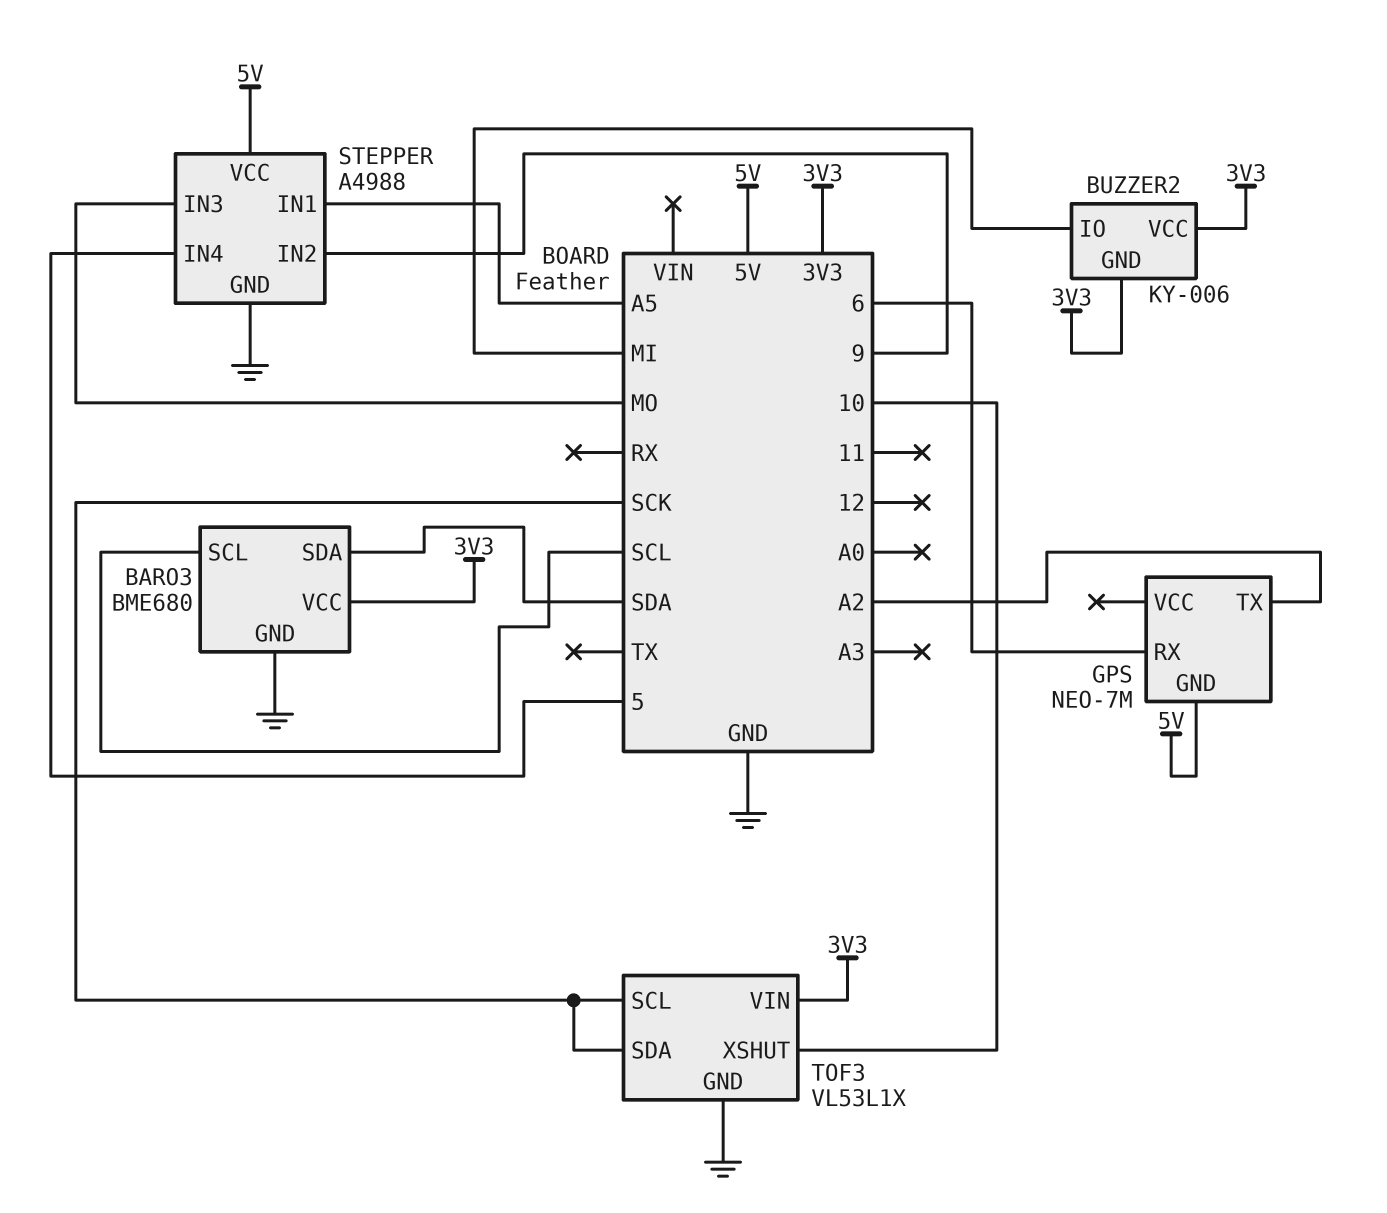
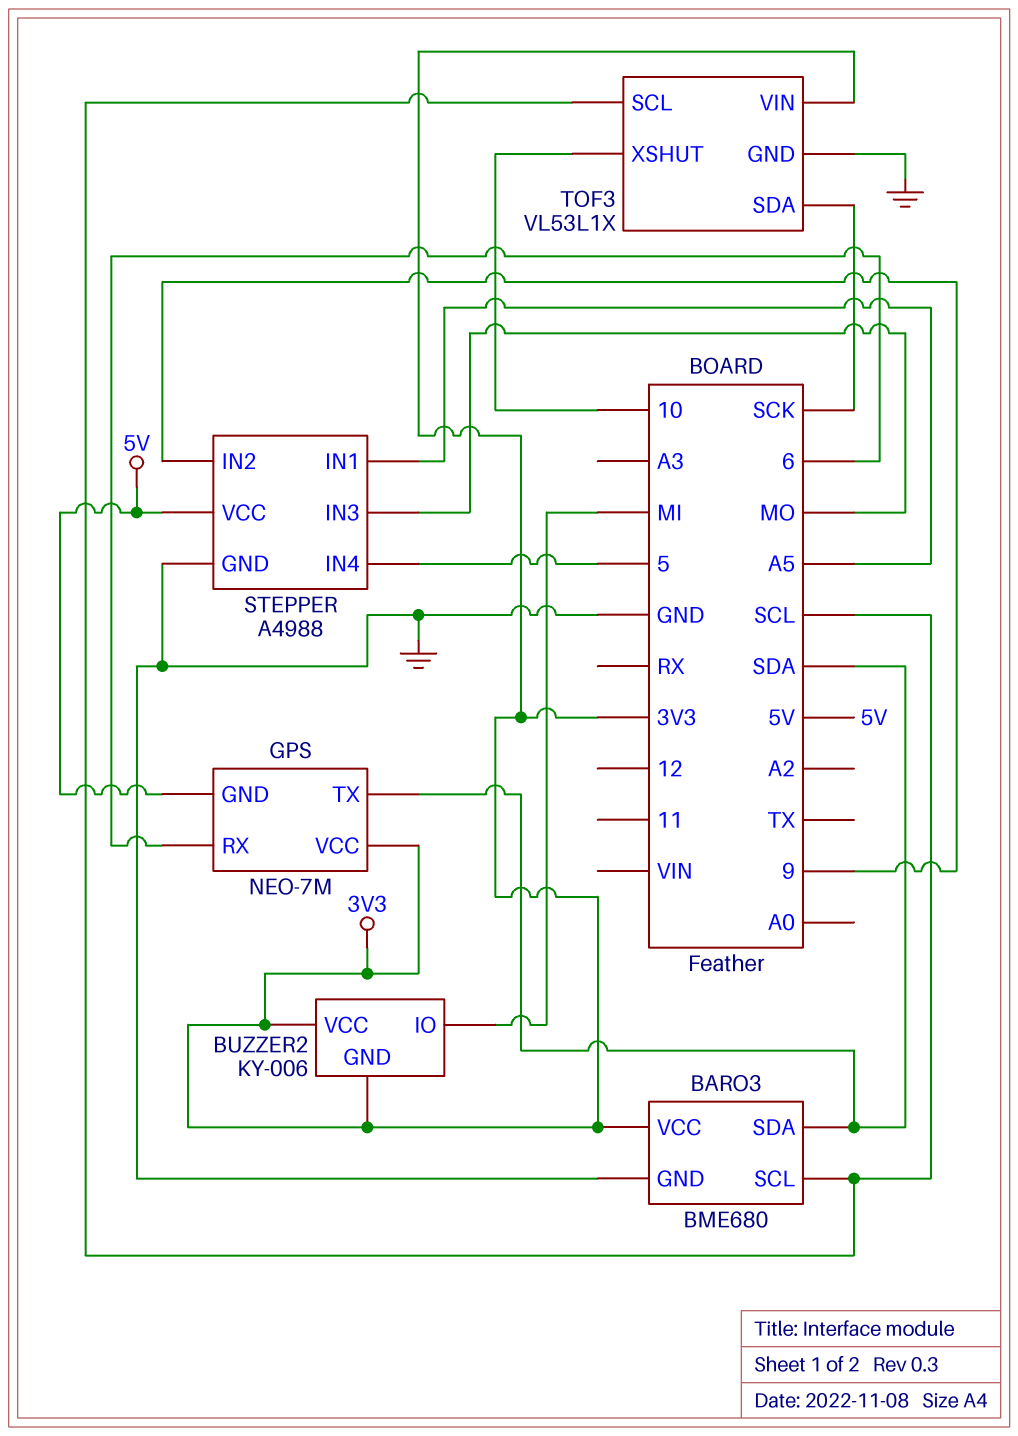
GPS pin TX: A2 -> SDA
GPS pin VCC: none -> 3V3
TOF3 pin SCL: SCK -> SCL

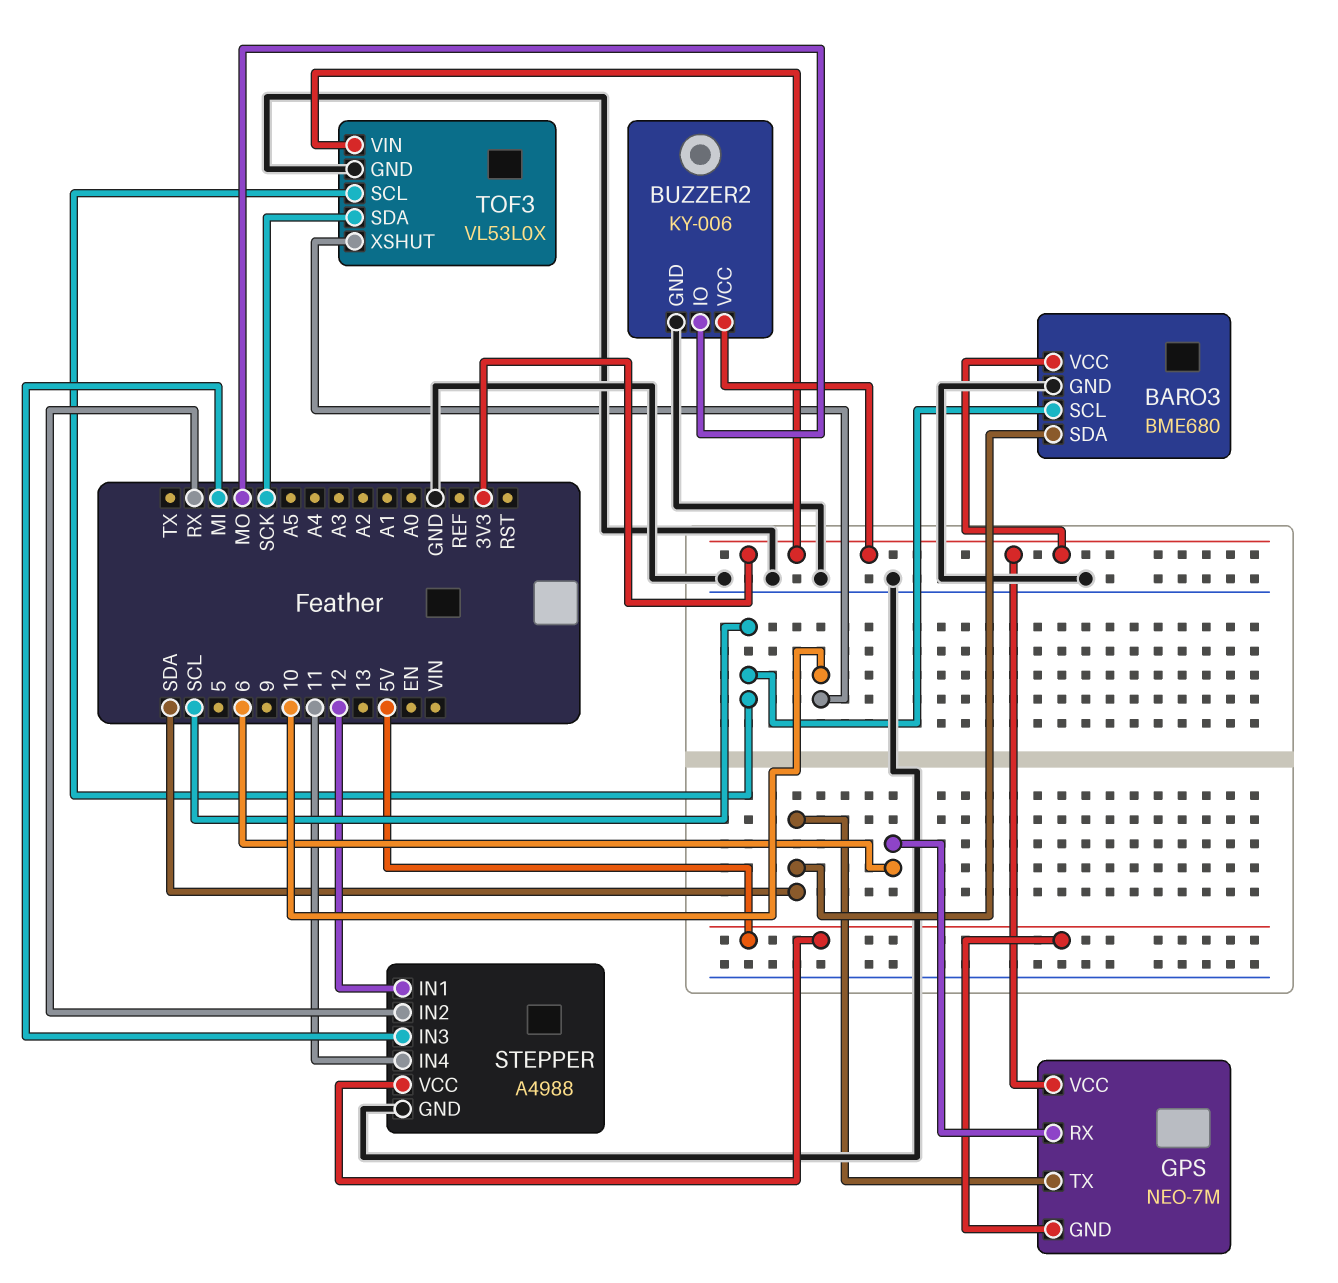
BUZZER2 pin GND: 3V3 -> GND
BUZZER2 pin IO: MI -> MO
STEPPER pin IN1: A5 -> 12
STEPPER pin IN2: 9 -> RX
STEPPER pin IN3: MO -> MI
STEPPER pin IN4: 5 -> 11
TOF3: VL53L1X -> VL53L0X

